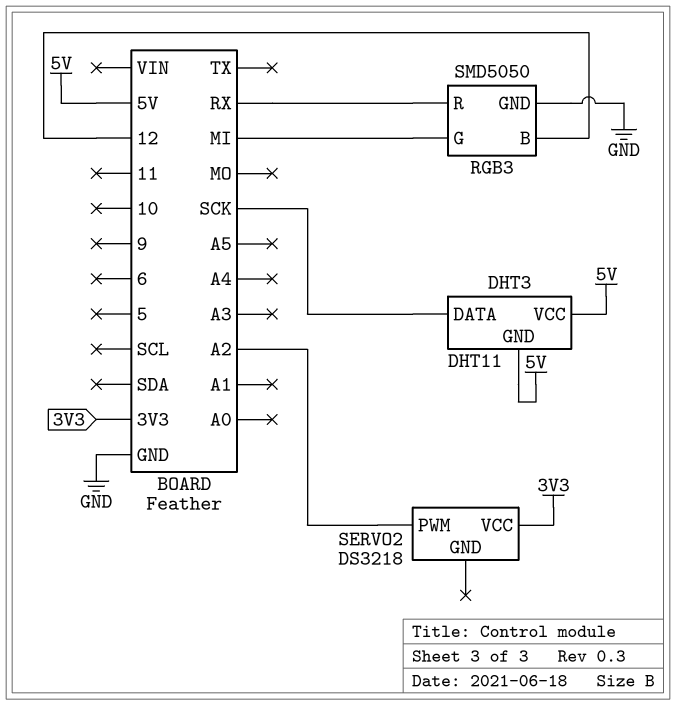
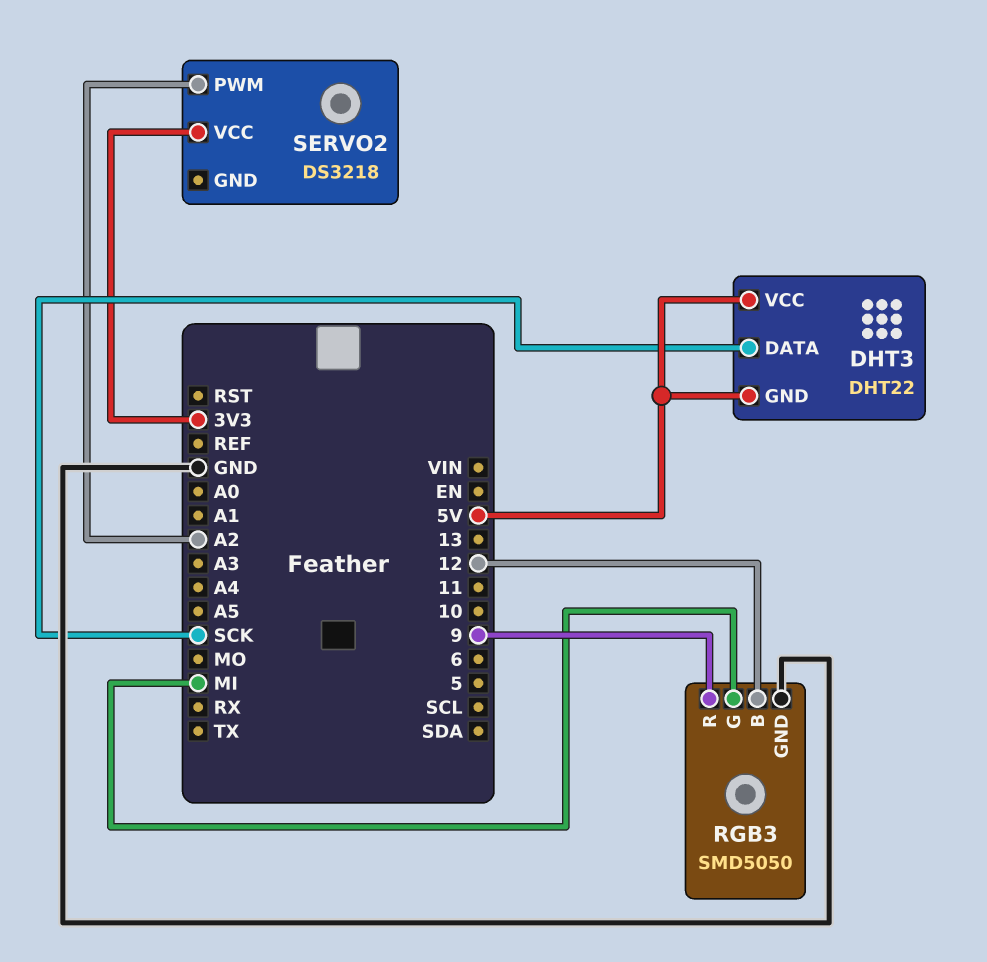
DHT3: DHT11 -> DHT22
RGB3 pin R: RX -> 9

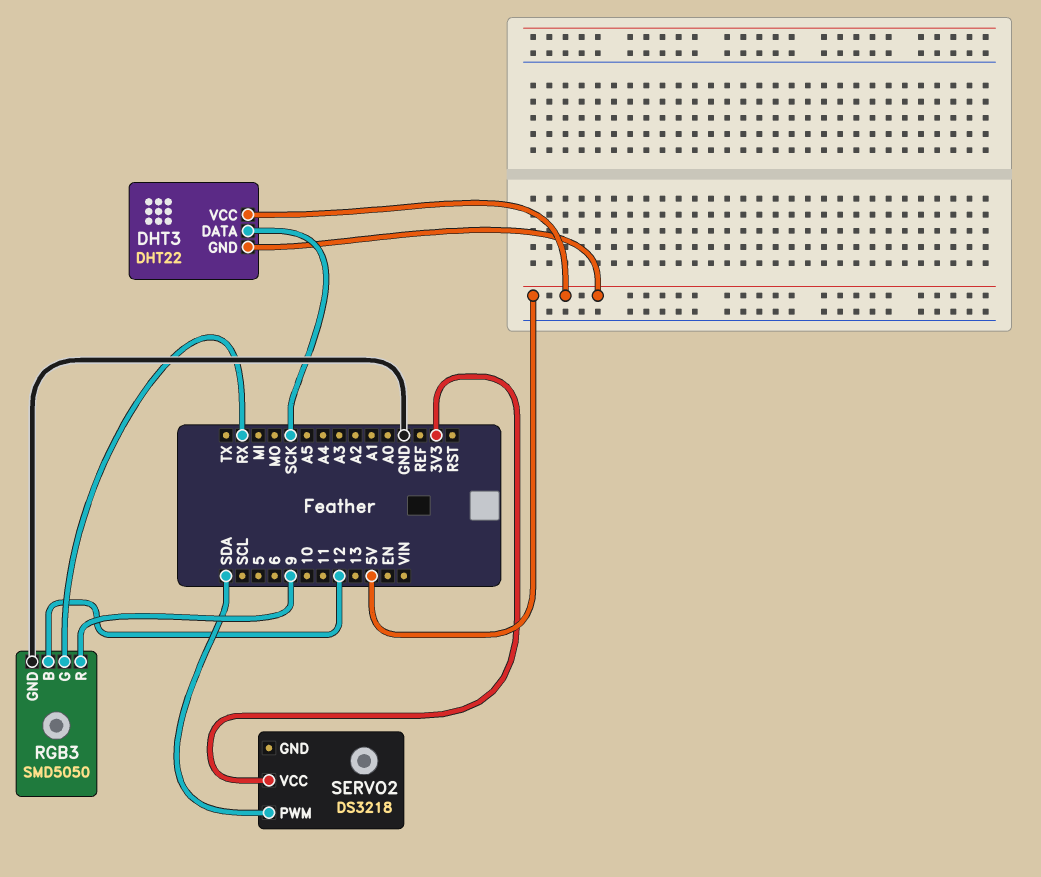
RGB3 pin G: MI -> RX
SERVO2 pin PWM: A2 -> SDA

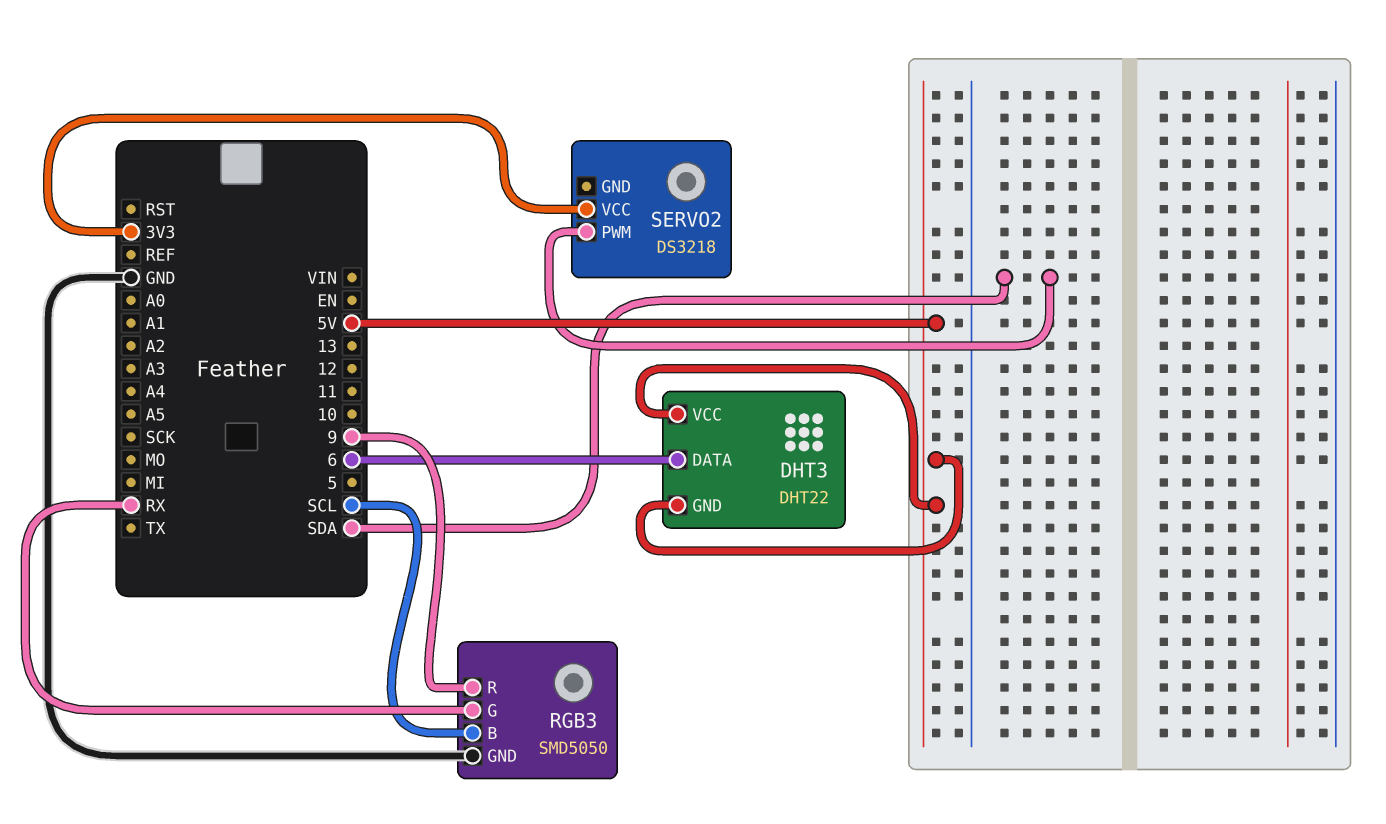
DHT3 pin DATA: SCK -> 6
RGB3 pin B: 12 -> SCL

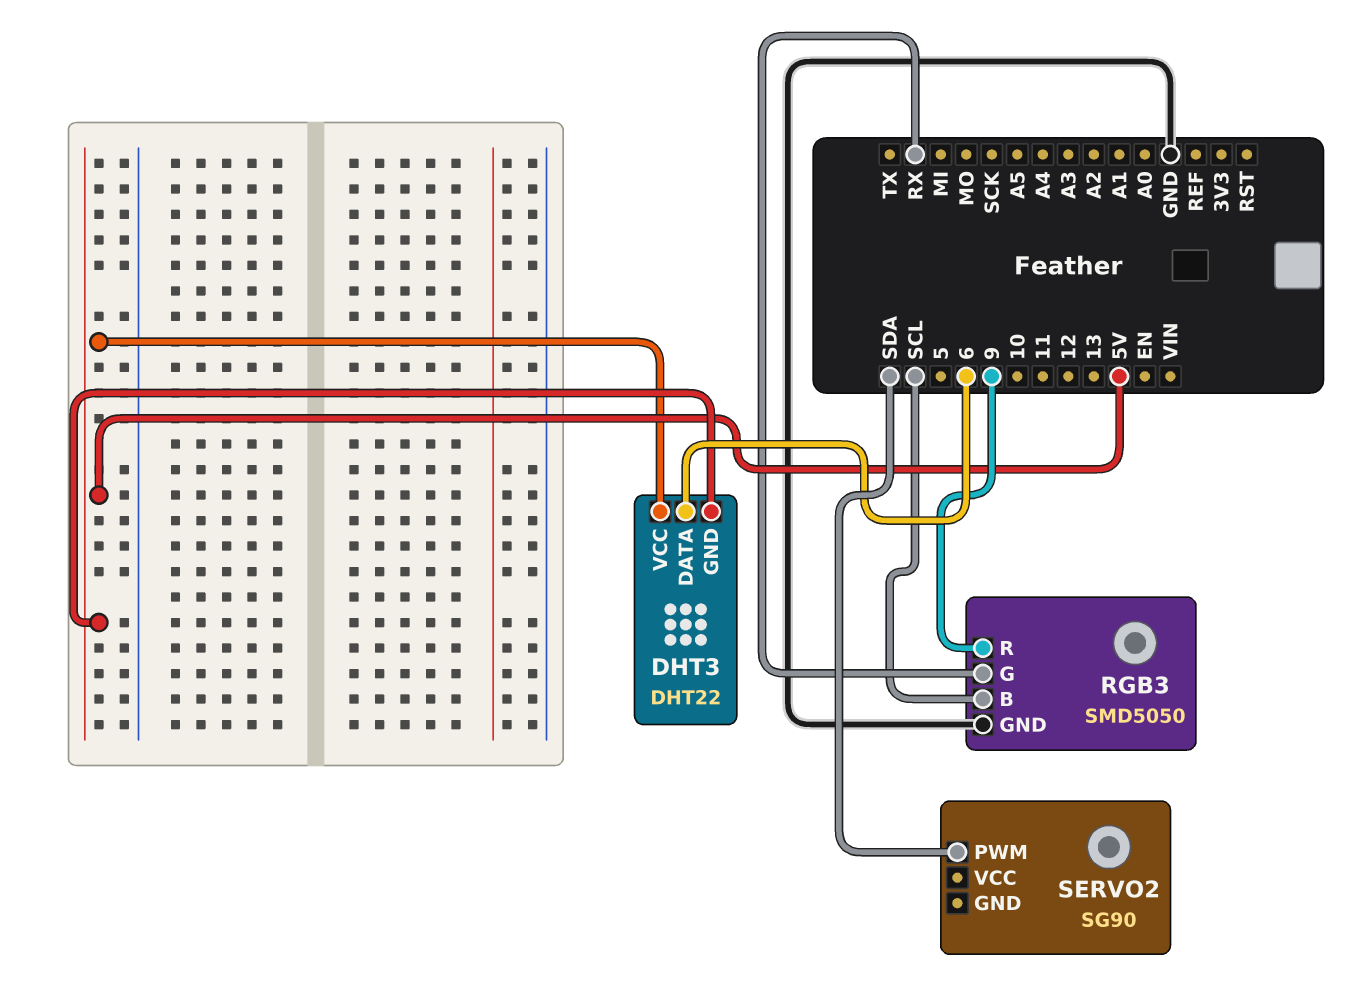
SERVO2: DS3218 -> SG90
SERVO2 pin VCC: 3V3 -> none

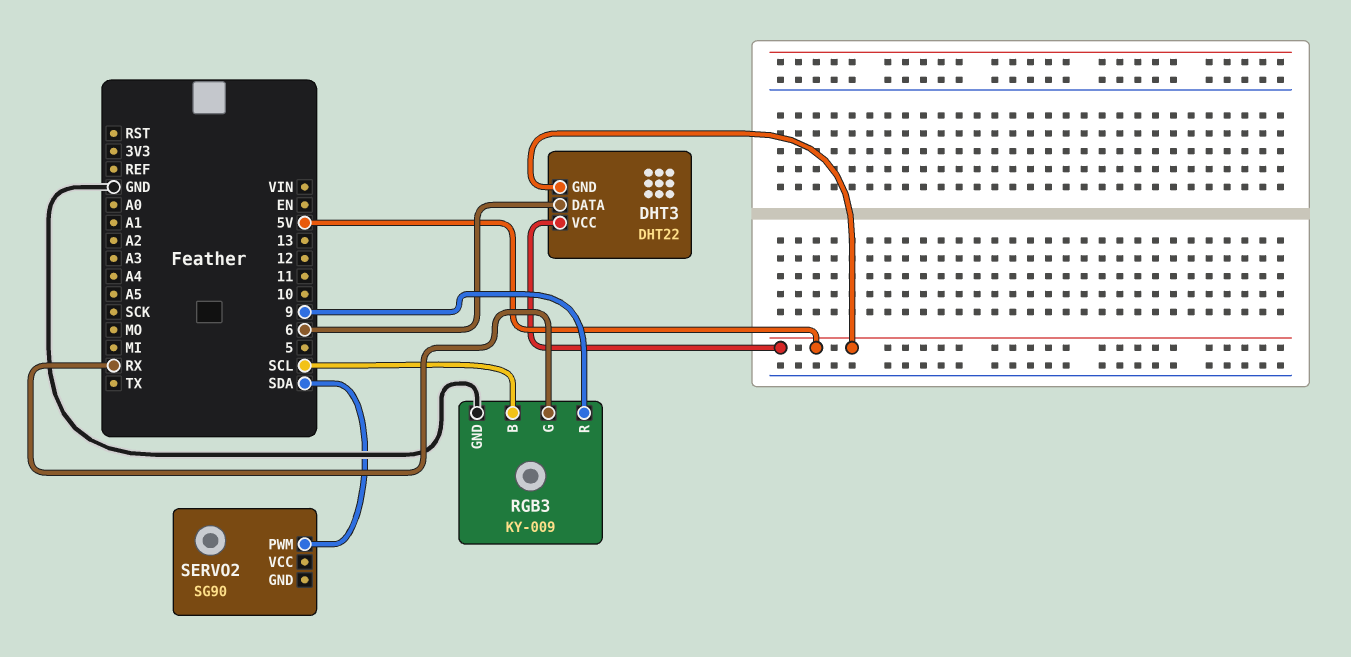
RGB3: SMD5050 -> KY-009

